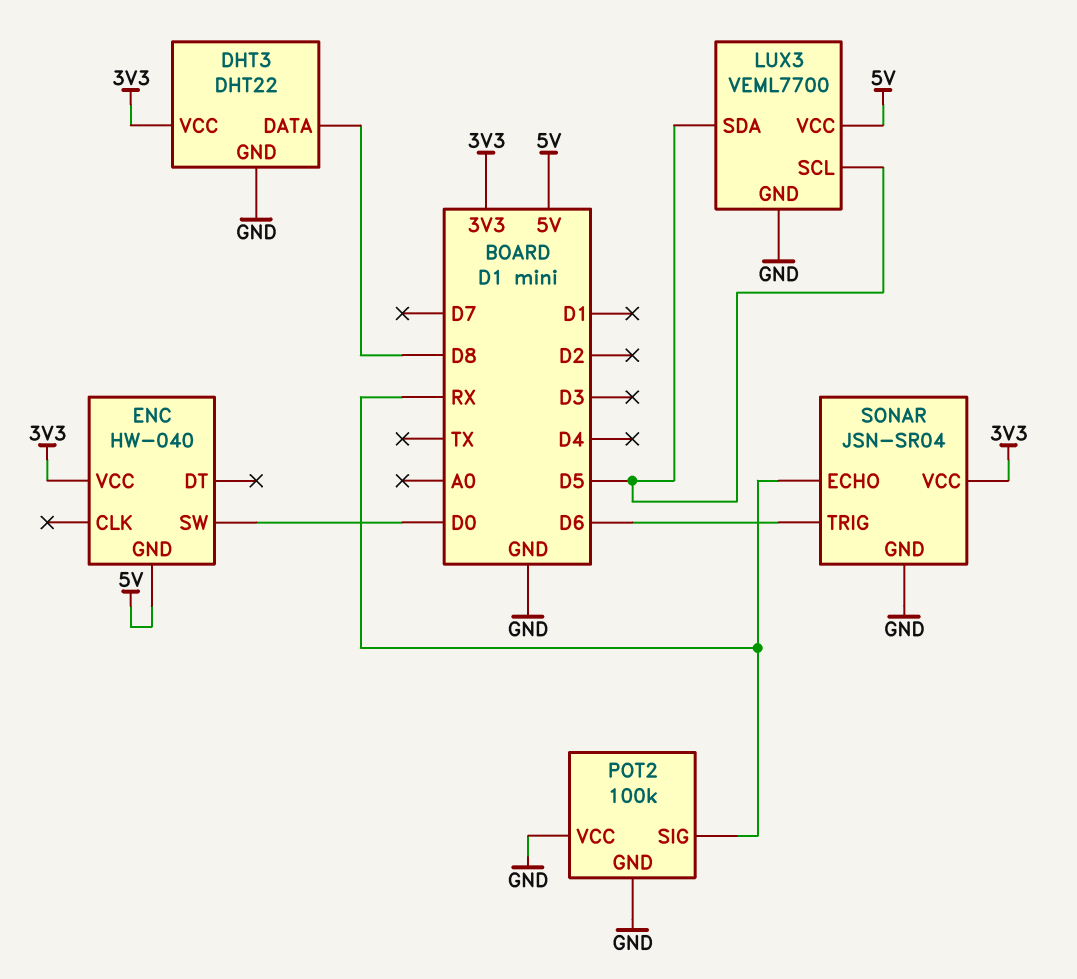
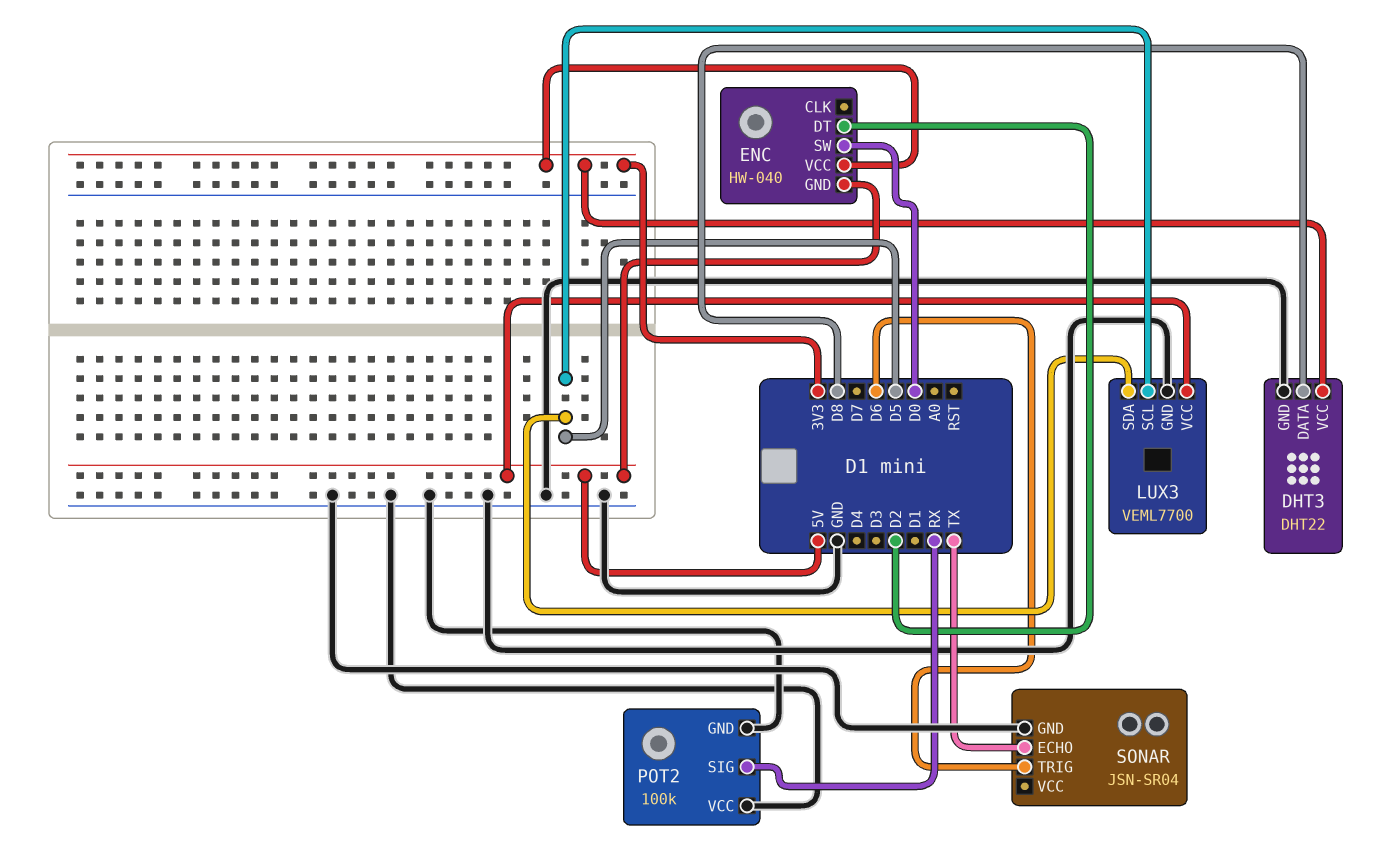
ENC pin DT: none -> D2
SONAR pin ECHO: RX -> TX
SONAR pin VCC: 3V3 -> none

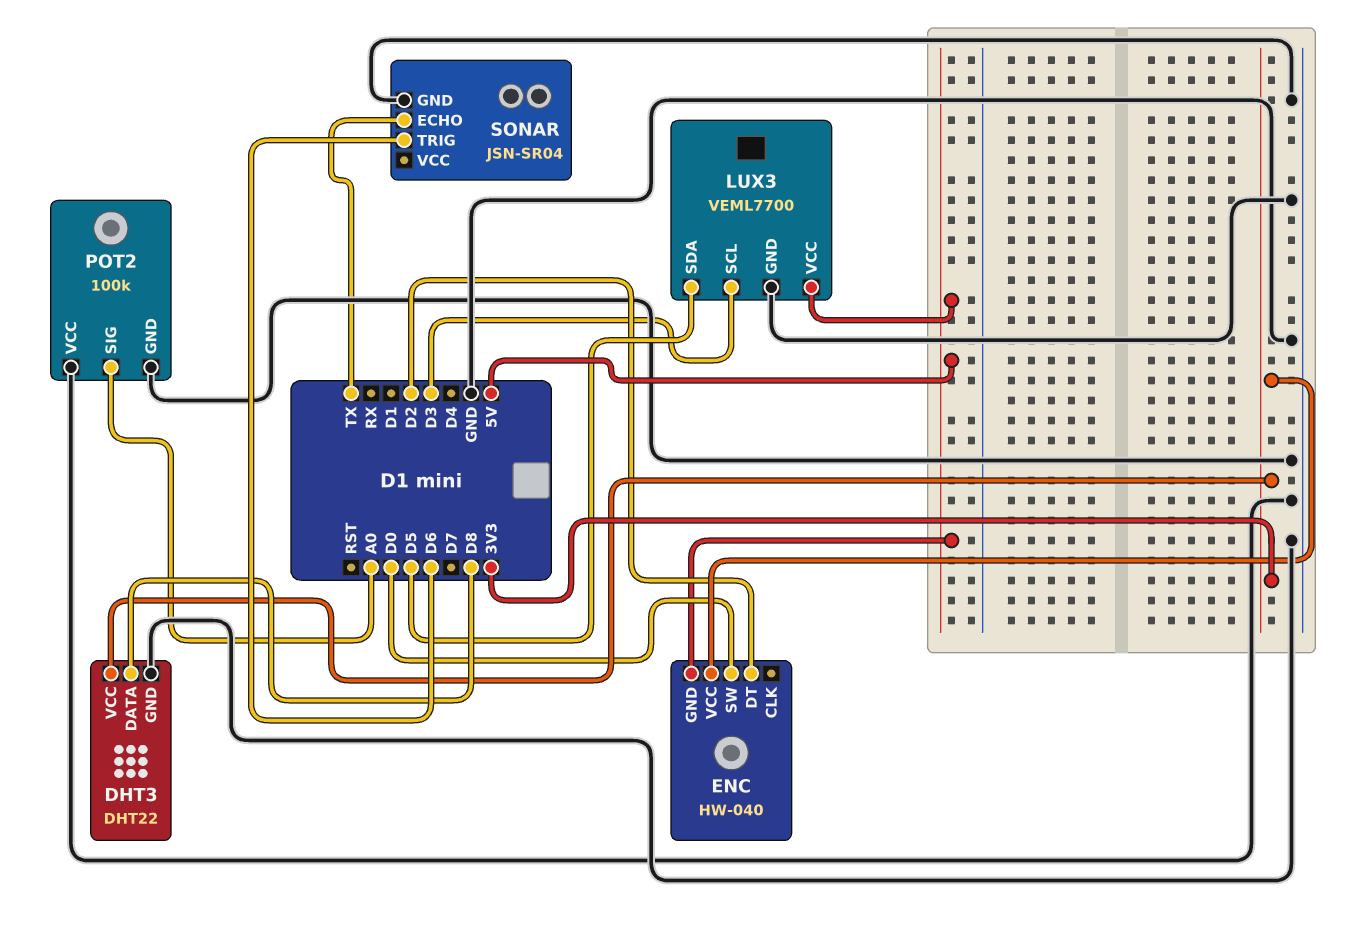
LUX3 pin SCL: D5 -> D3
POT2 pin SIG: RX -> A0

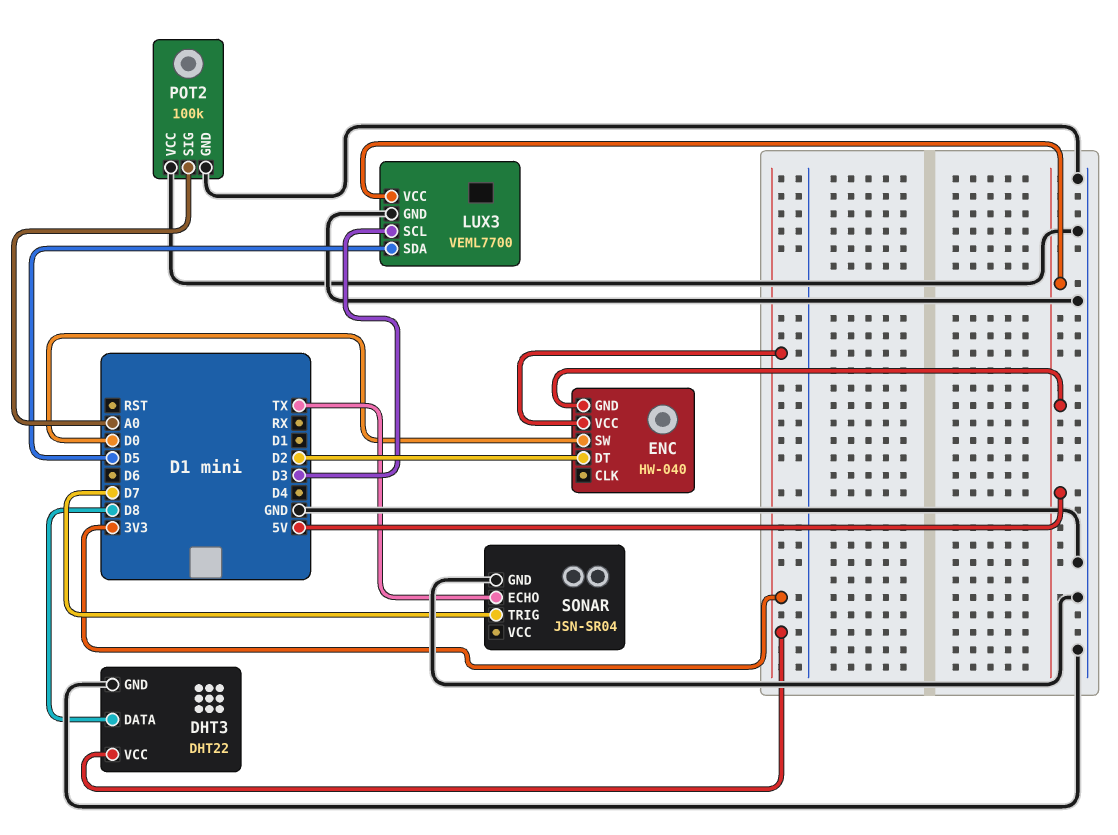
SONAR pin TRIG: D6 -> D7

